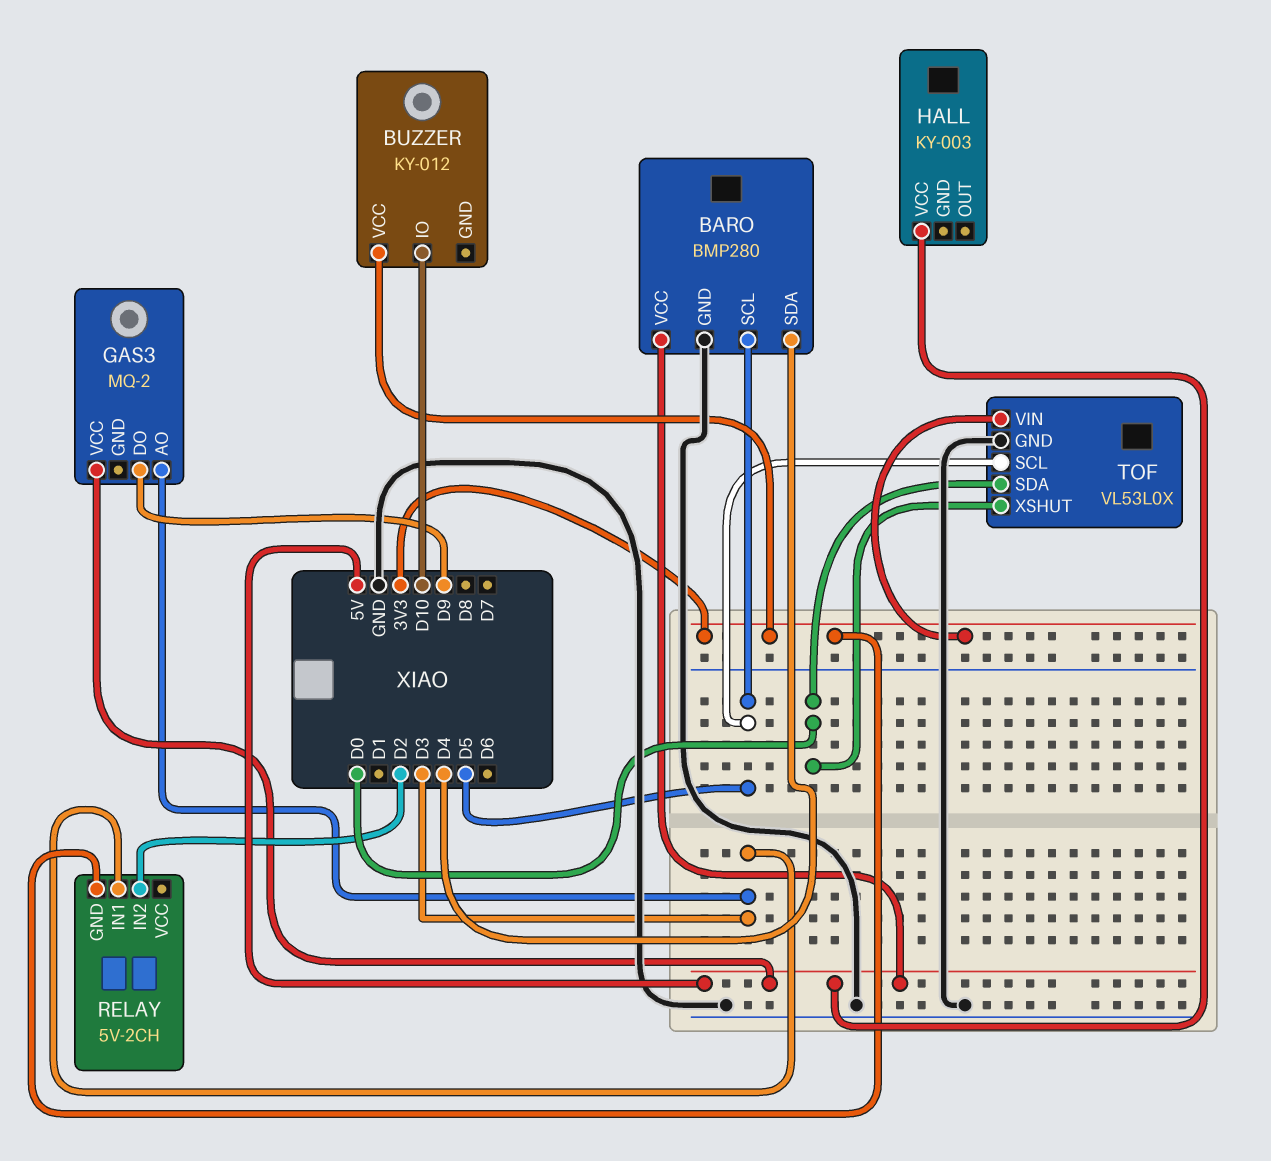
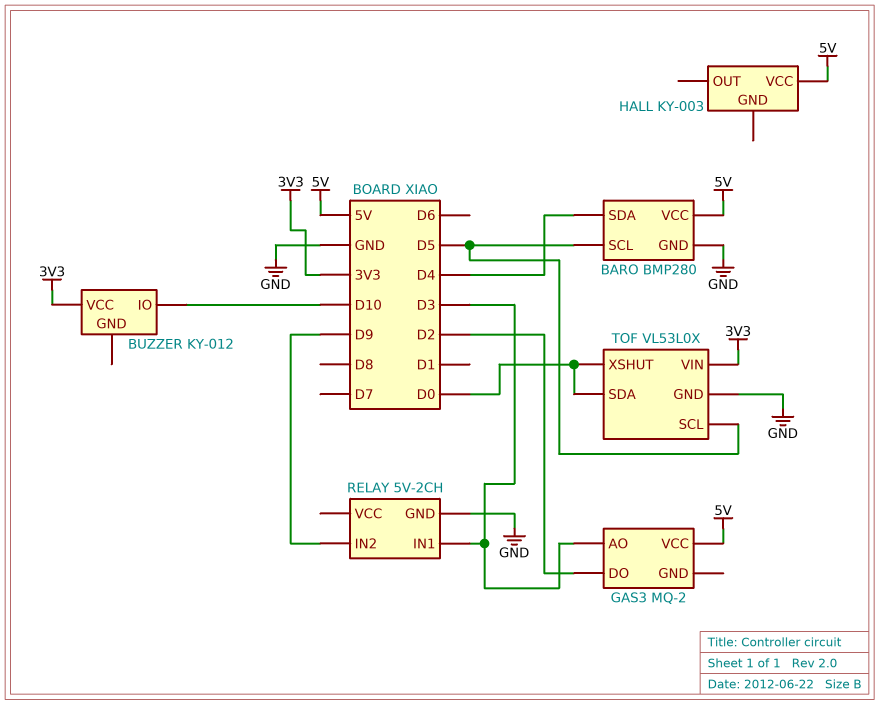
GAS3 pin DO: D9 -> D2
RELAY pin GND: 3V3 -> GND
RELAY pin IN2: D2 -> D9

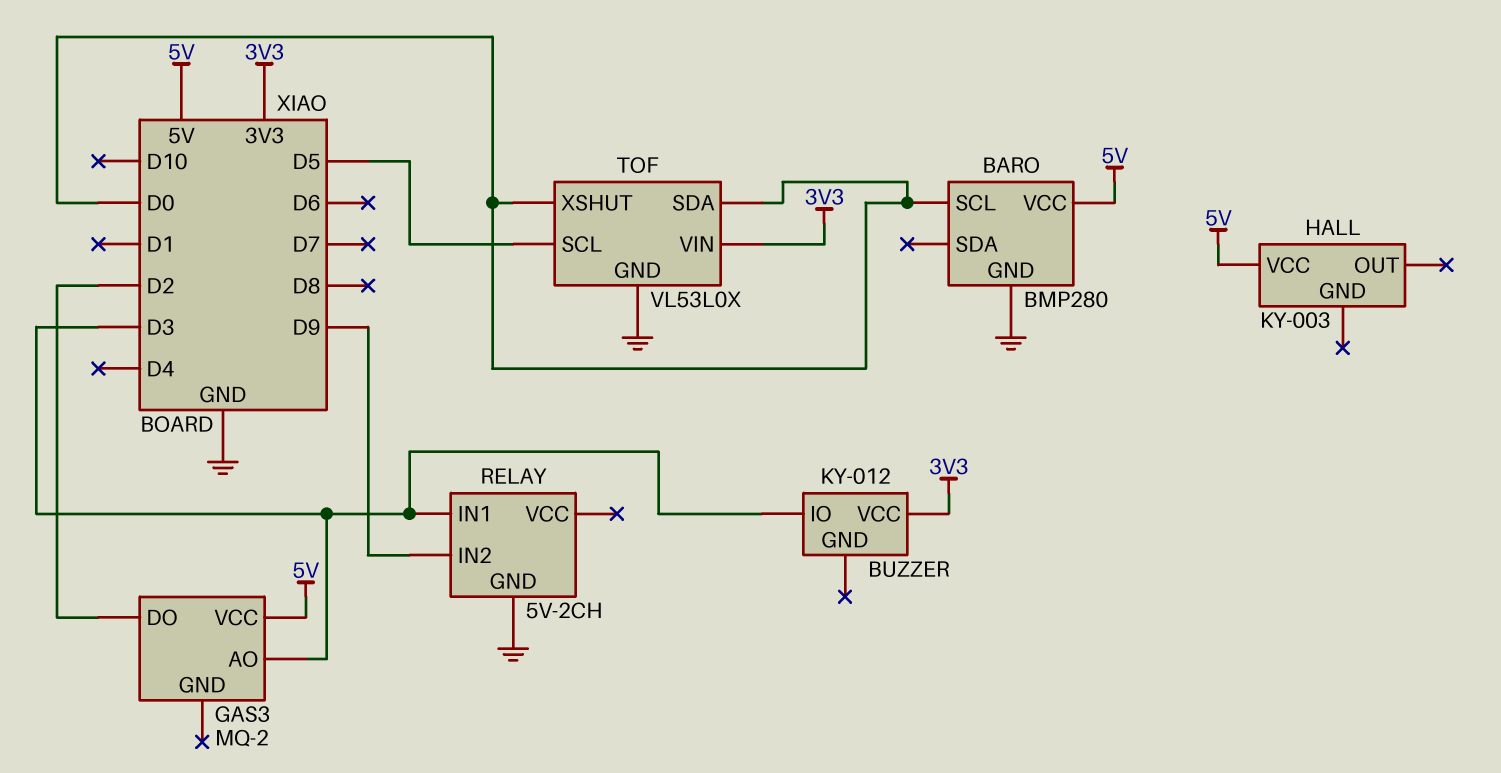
BARO pin SCL: D5 -> D0
BARO pin SDA: D4 -> none
BUZZER pin IO: D10 -> D3

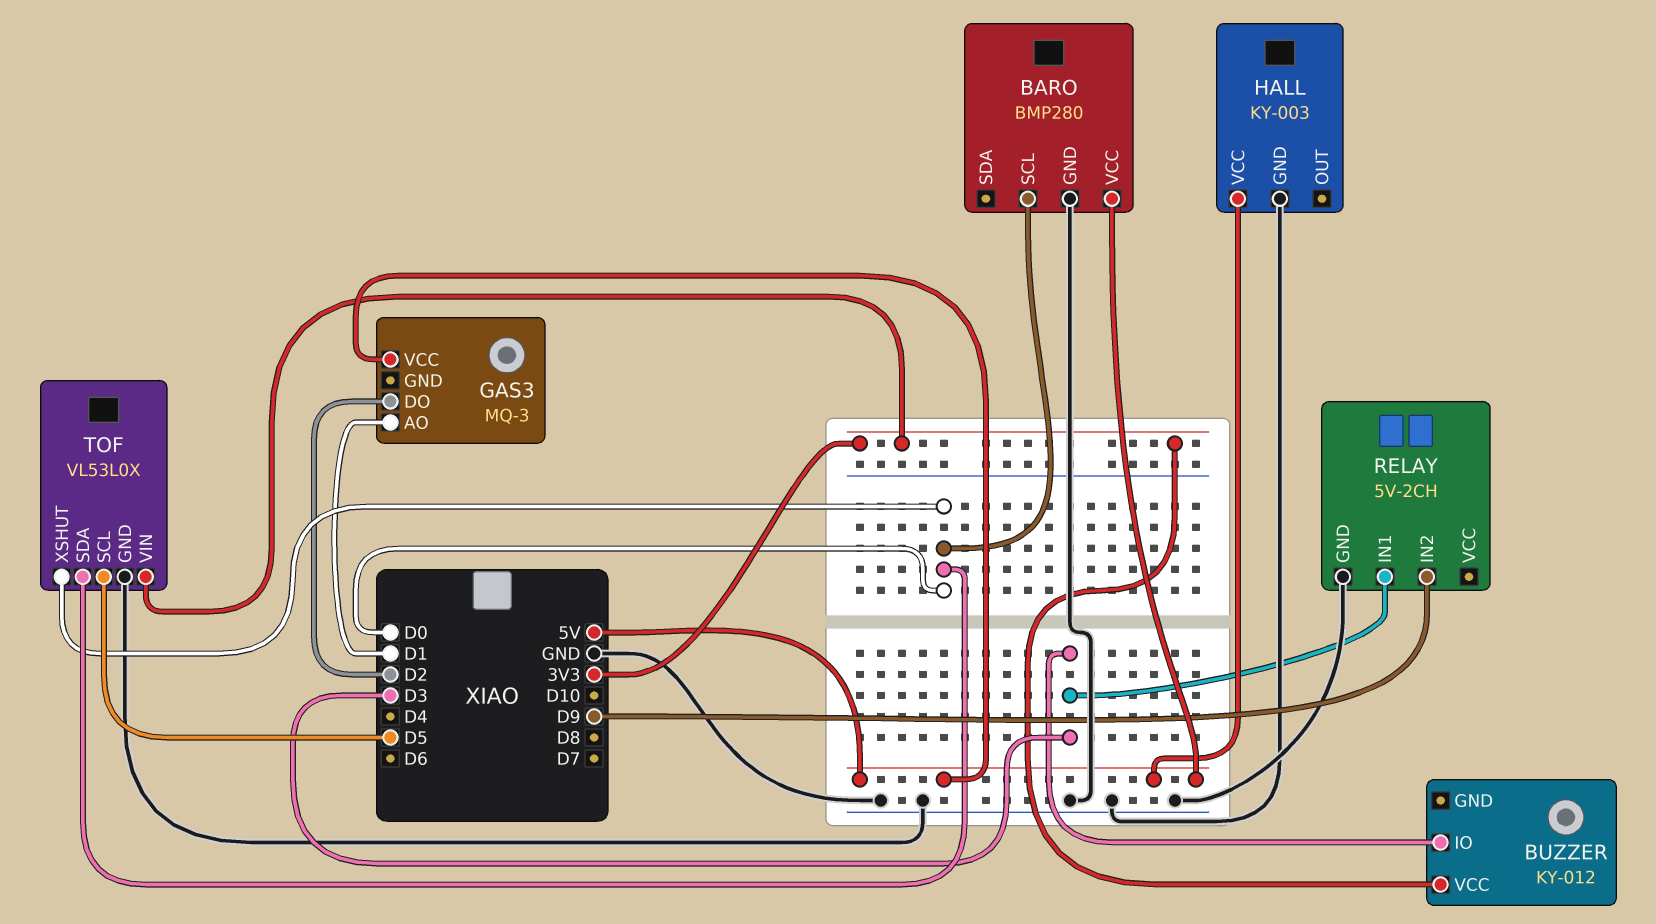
GAS3: MQ-2 -> MQ-3
GAS3 pin AO: D3 -> D1
HALL pin GND: none -> GND

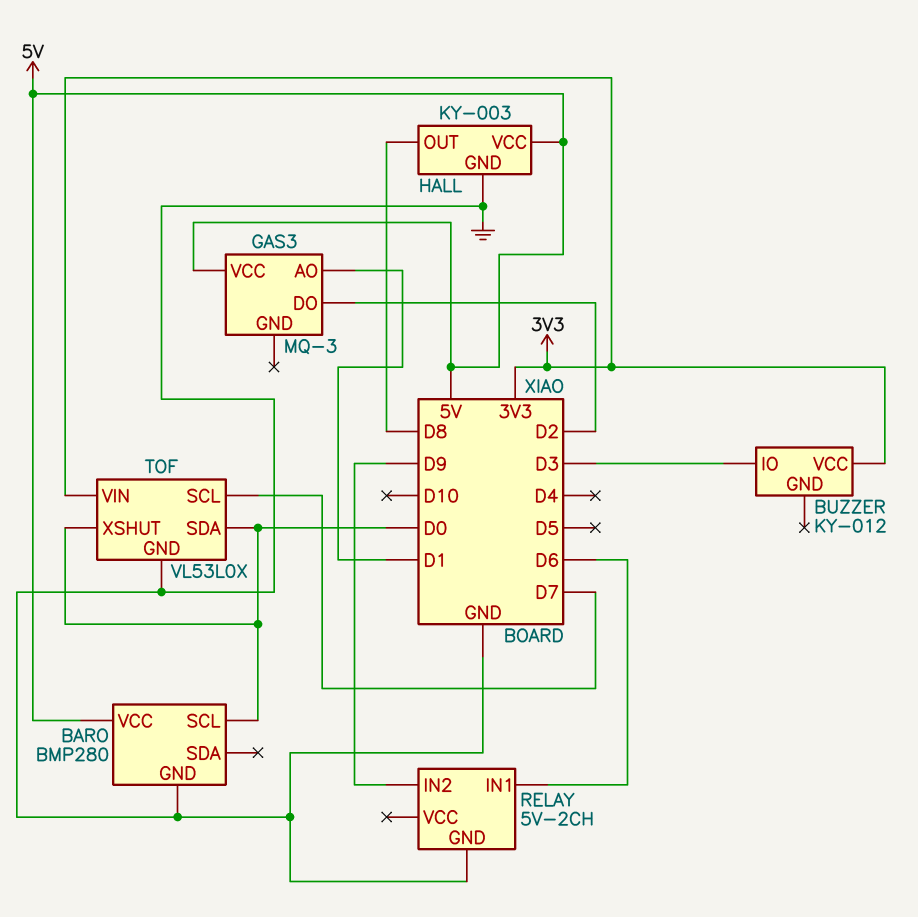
HALL pin OUT: none -> D8
RELAY pin IN1: D3 -> D6
TOF pin SCL: D5 -> D7

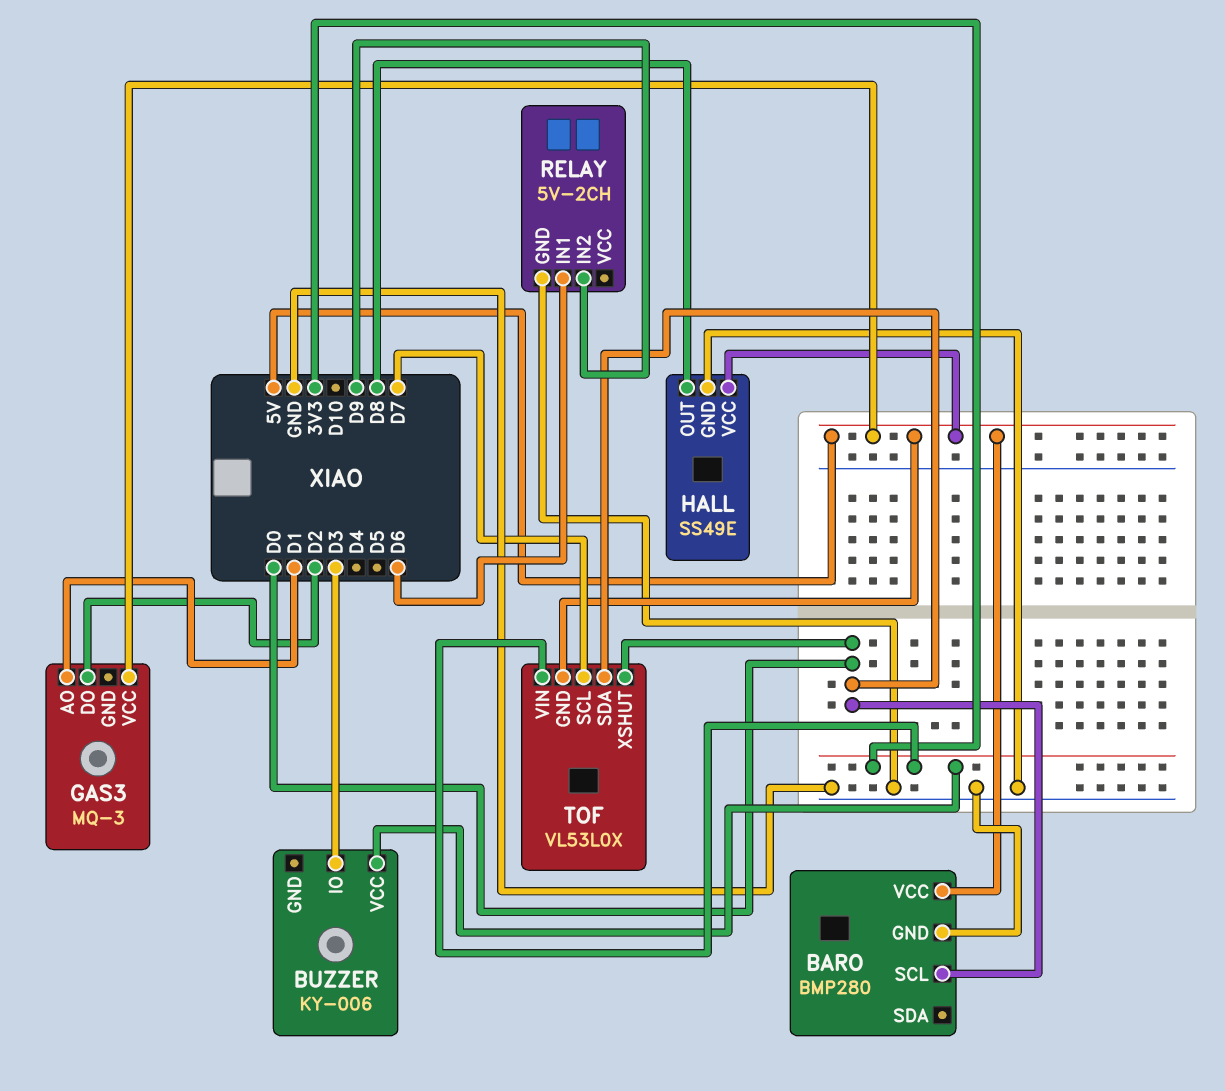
BUZZER: KY-012 -> KY-006
HALL: KY-003 -> SS49E
TOF pin GND: GND -> 5V

